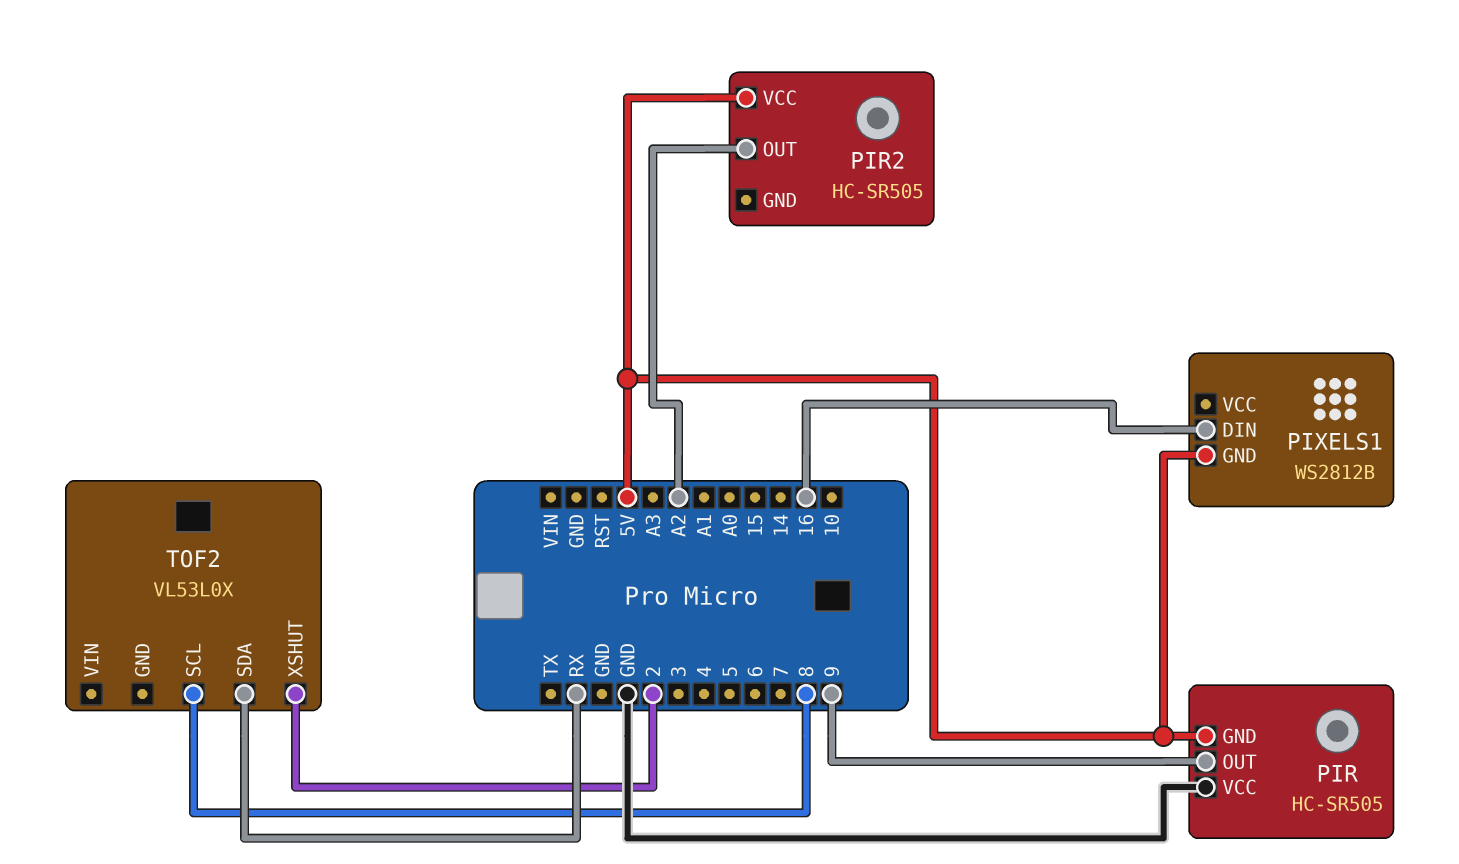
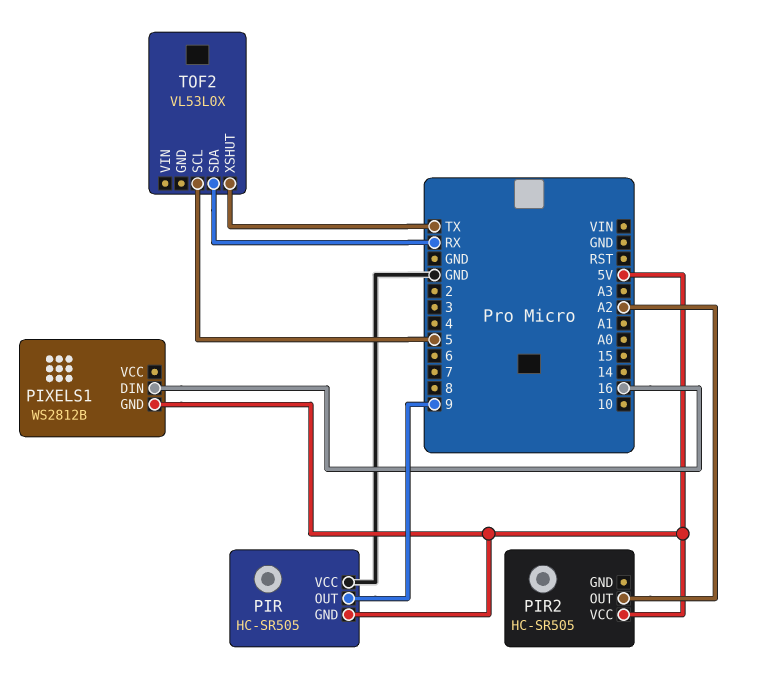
TOF2 pin SCL: 8 -> 5
TOF2 pin XSHUT: 2 -> TX

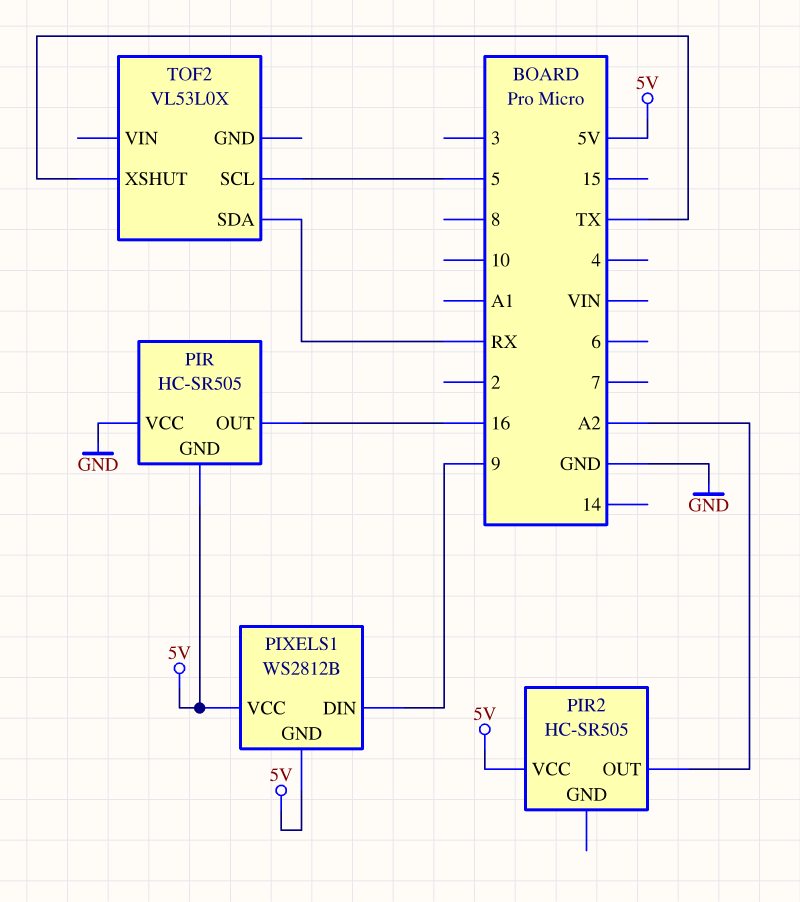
PIR pin OUT: 9 -> 16
PIXELS1 pin DIN: 16 -> 9
PIXELS1 pin VCC: none -> 5V

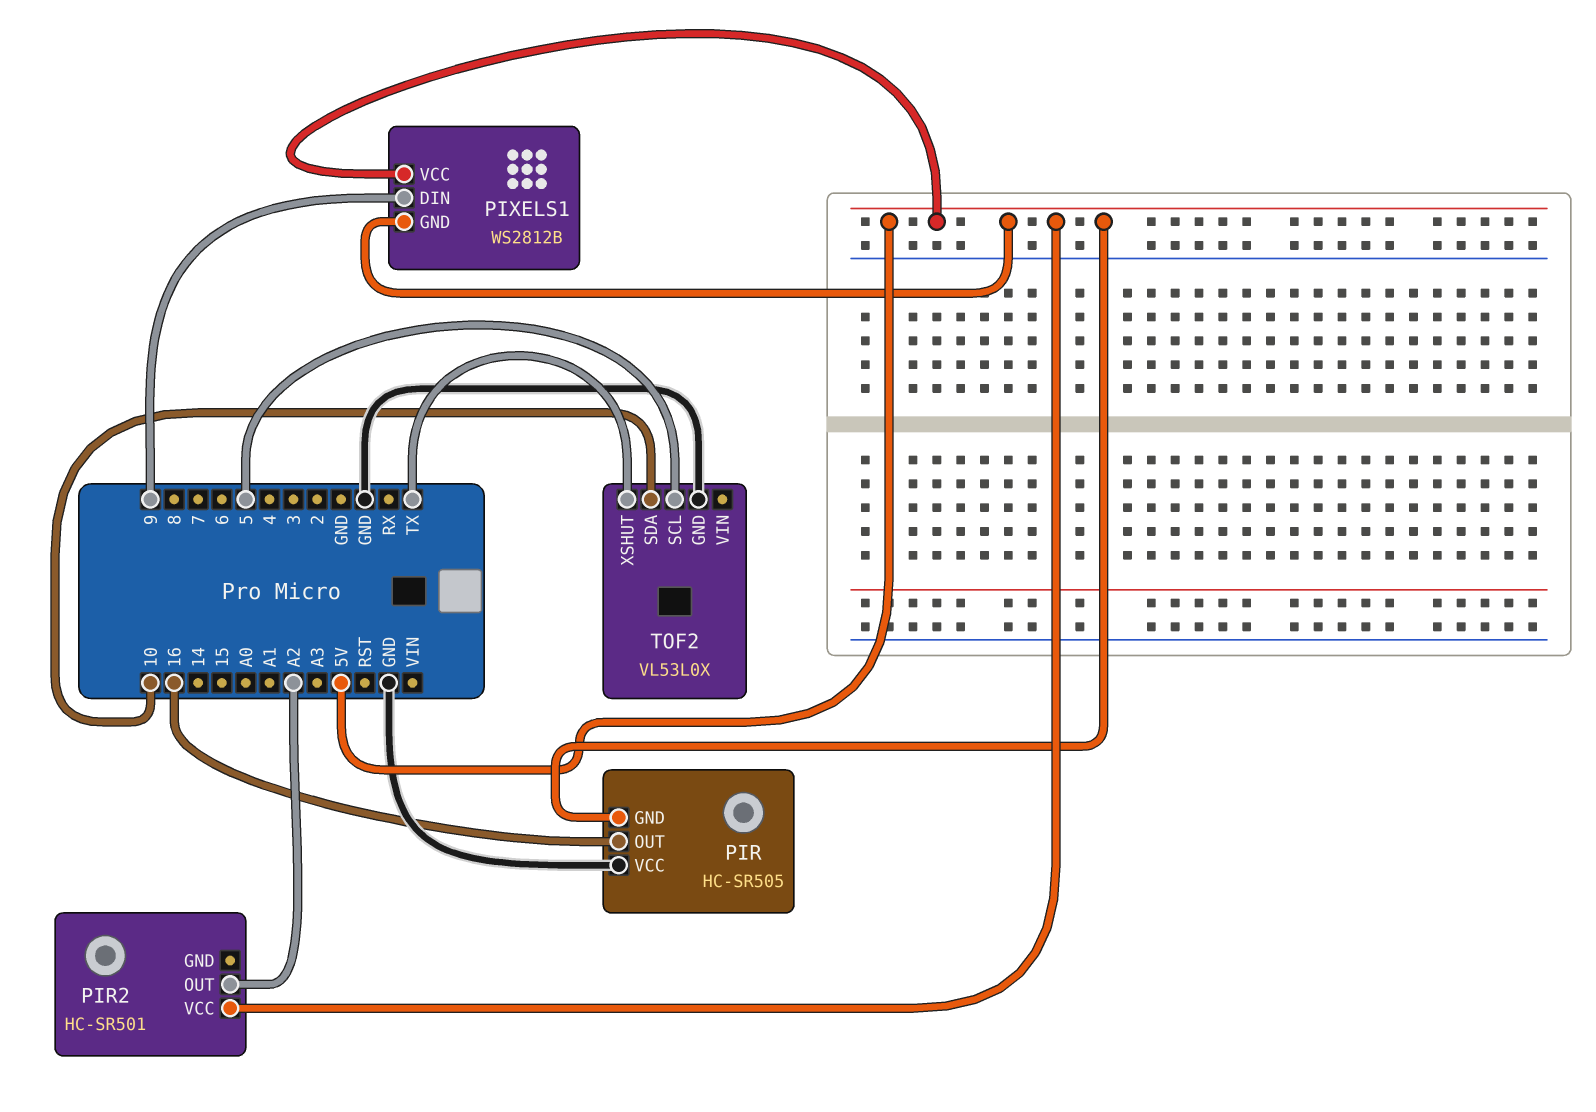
PIR2: HC-SR505 -> HC-SR501
TOF2 pin GND: none -> GND
TOF2 pin SDA: RX -> 10

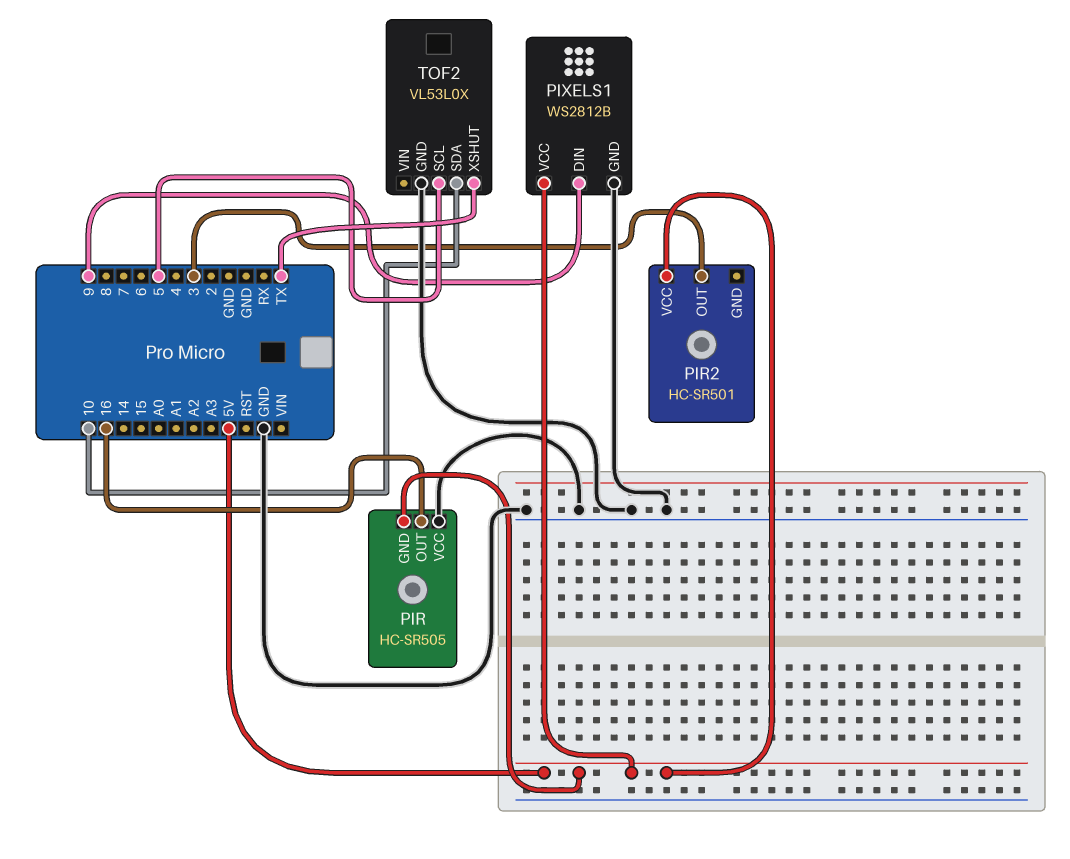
PIR2 pin OUT: A2 -> 3
PIXELS1 pin GND: 5V -> GND

